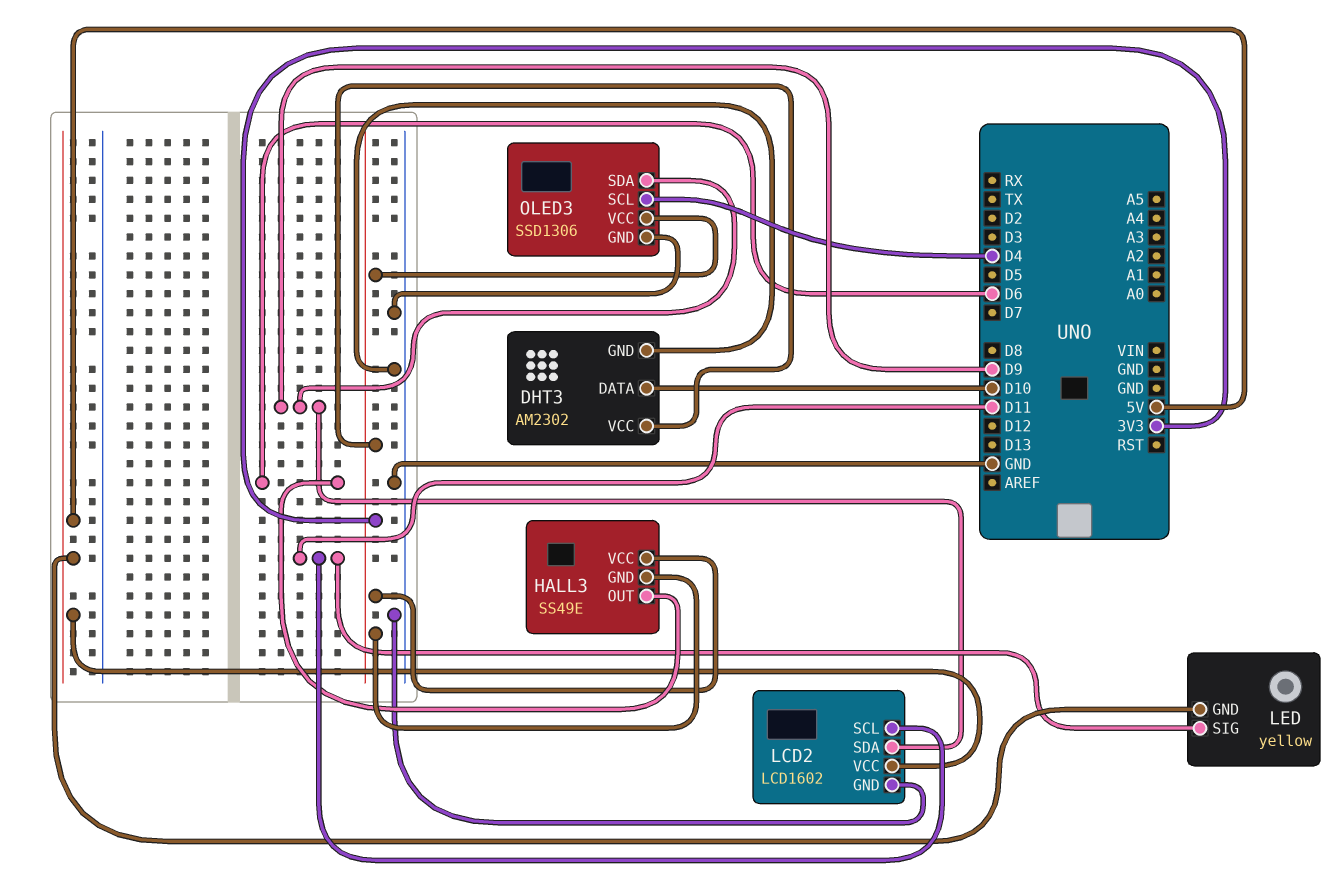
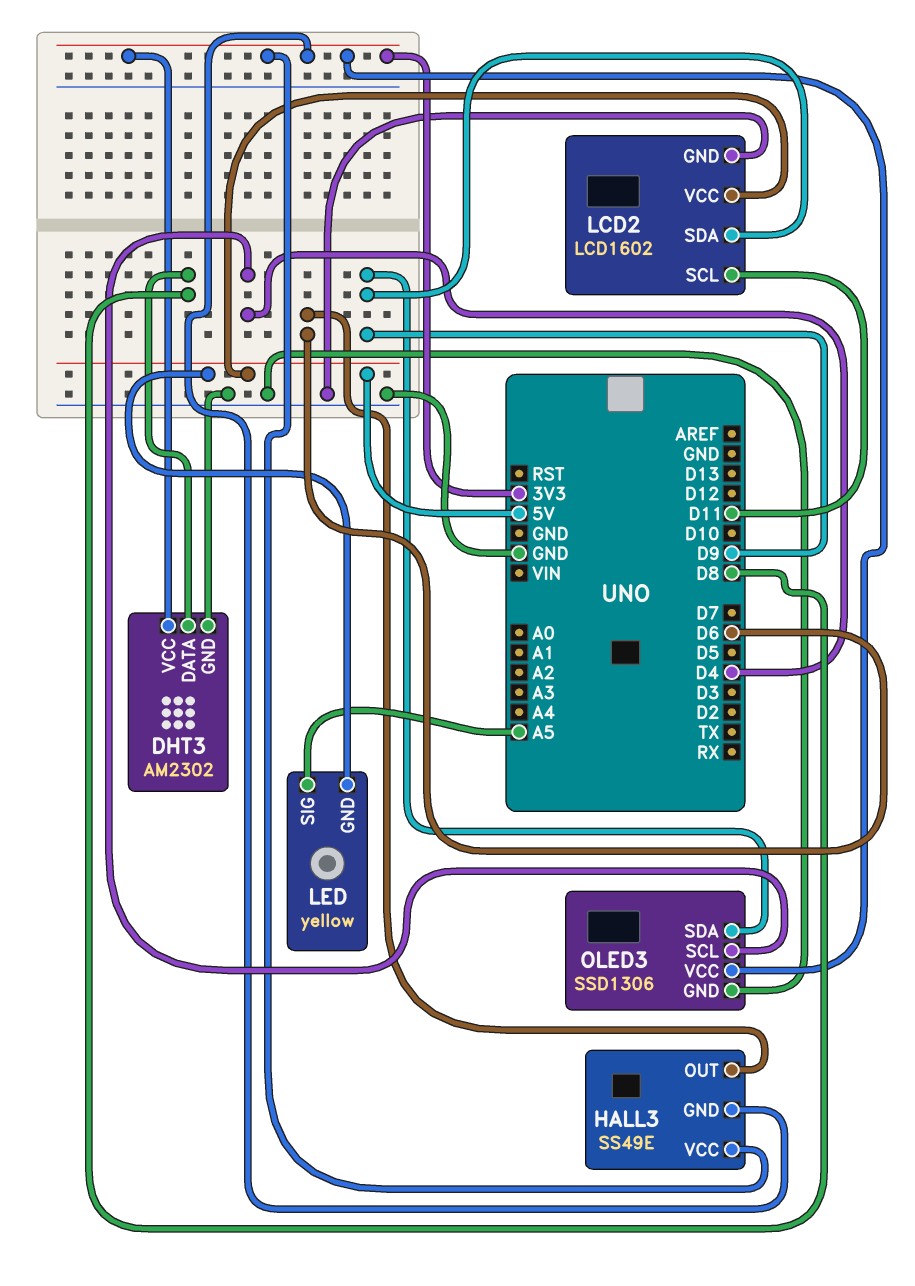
DHT3 pin DATA: D10 -> D8
LED pin SIG: D11 -> A5

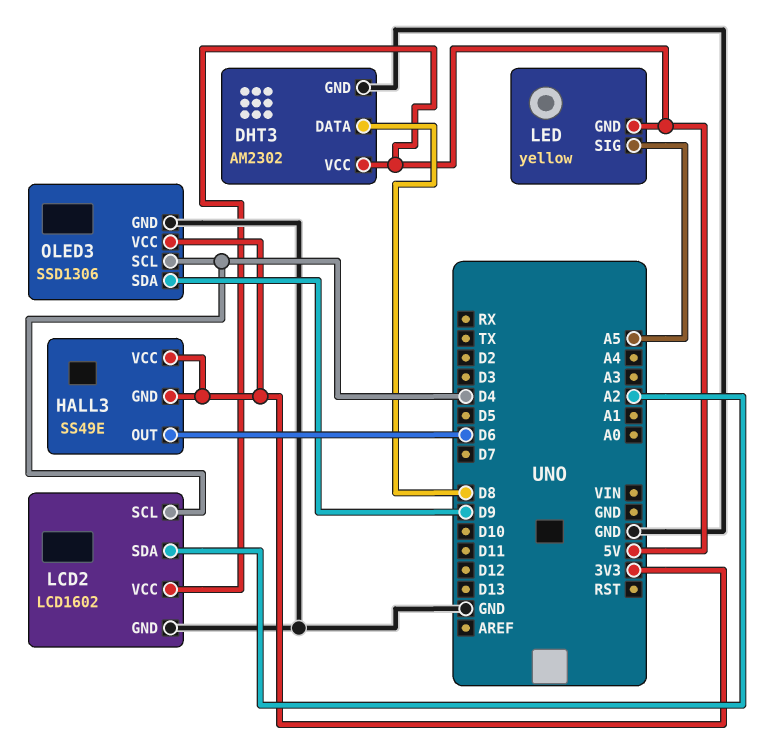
DHT3 pin VCC: 3V3 -> 5V
LCD2 pin SCL: D11 -> D4
LCD2 pin SDA: D9 -> A2

